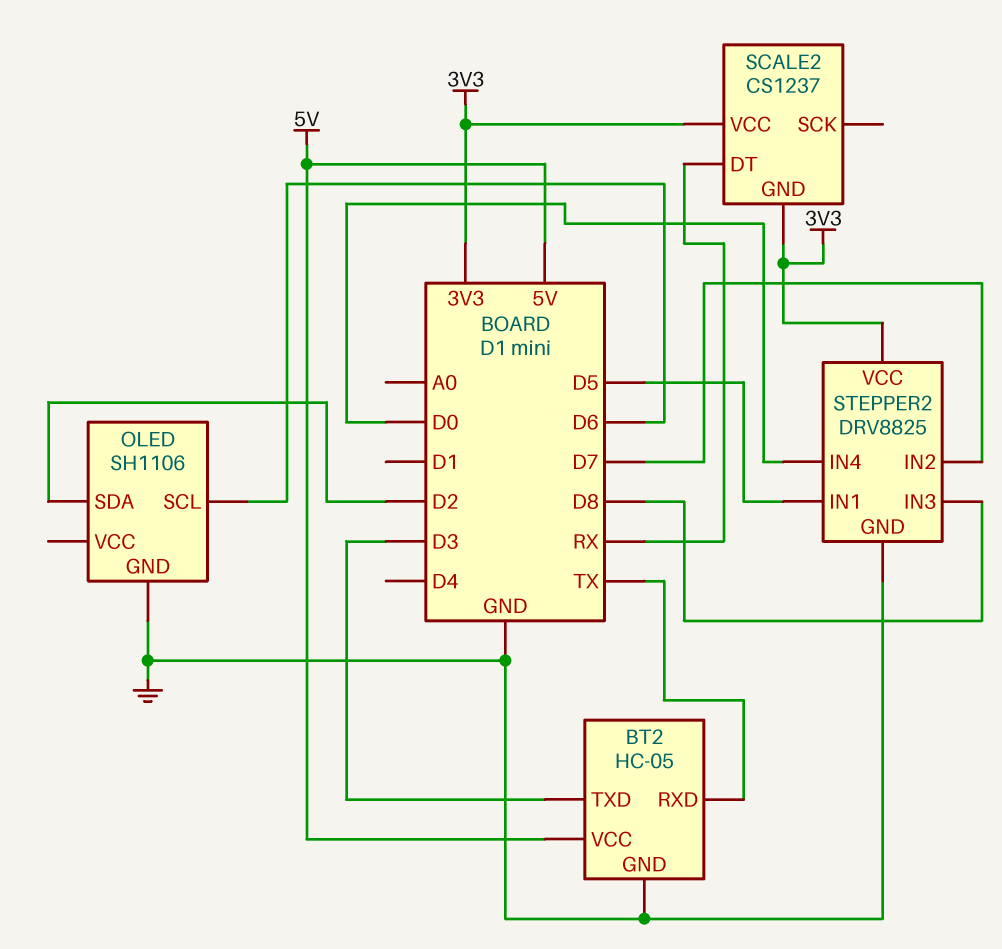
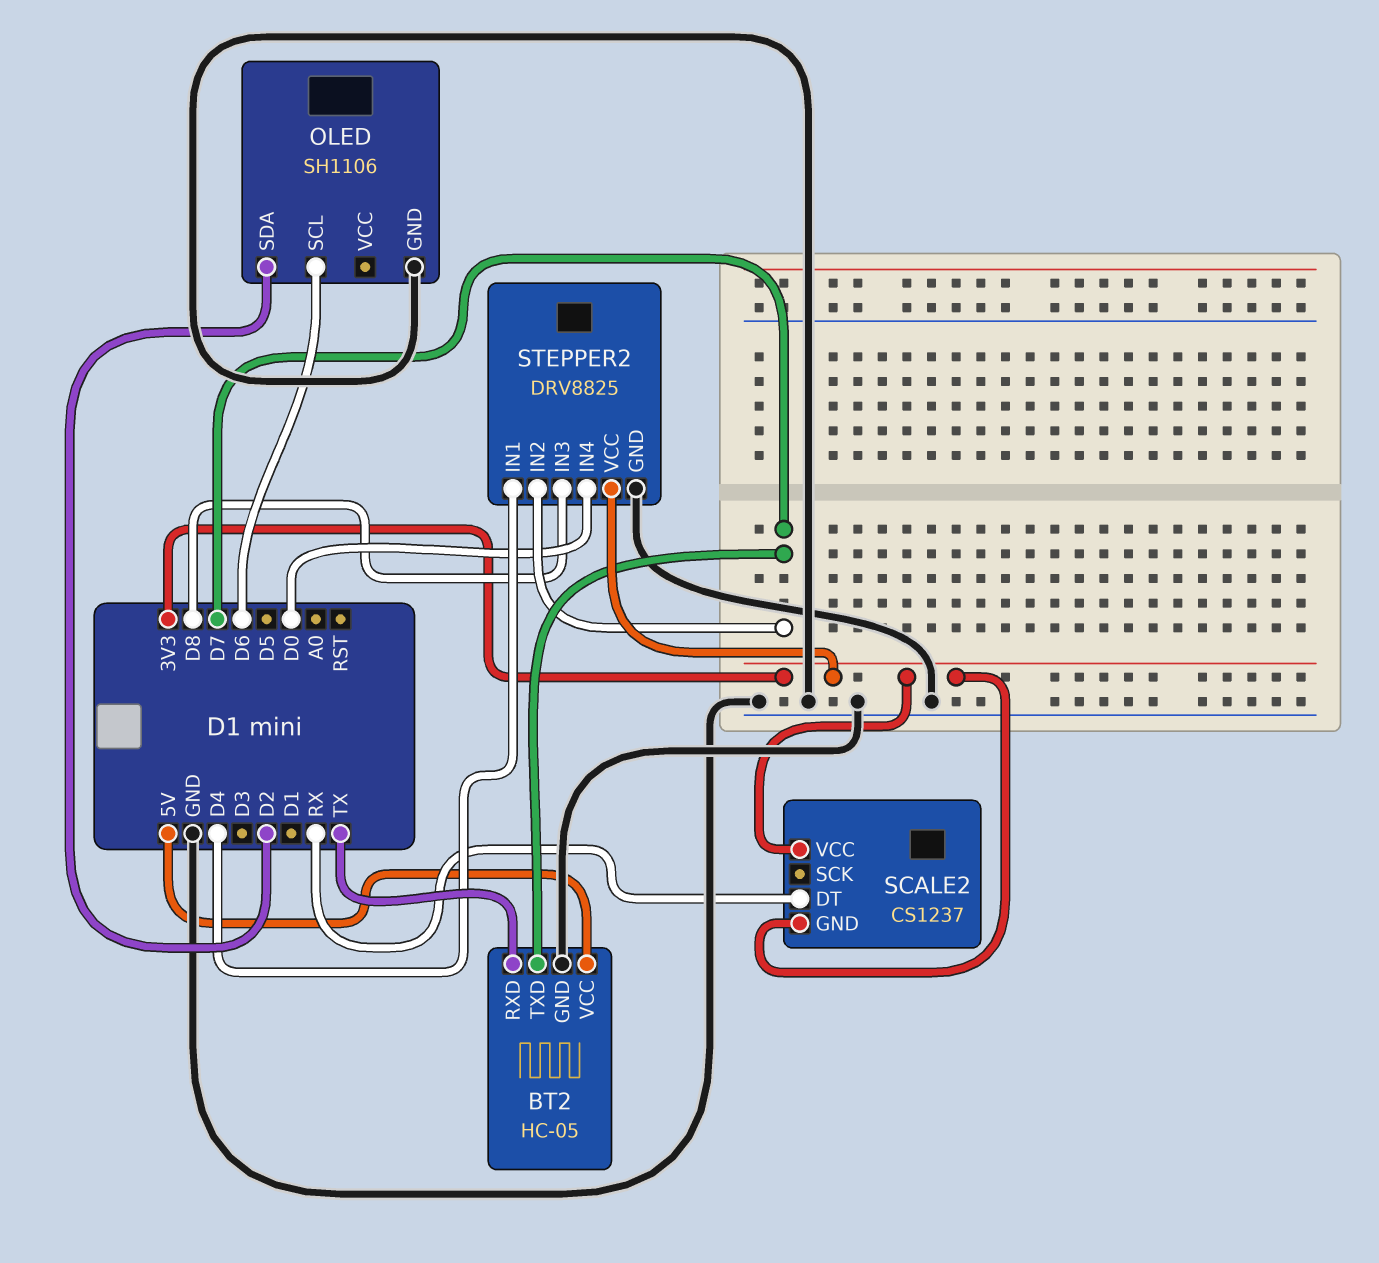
BT2 pin TXD: D3 -> D7
STEPPER2 pin IN1: D5 -> D4

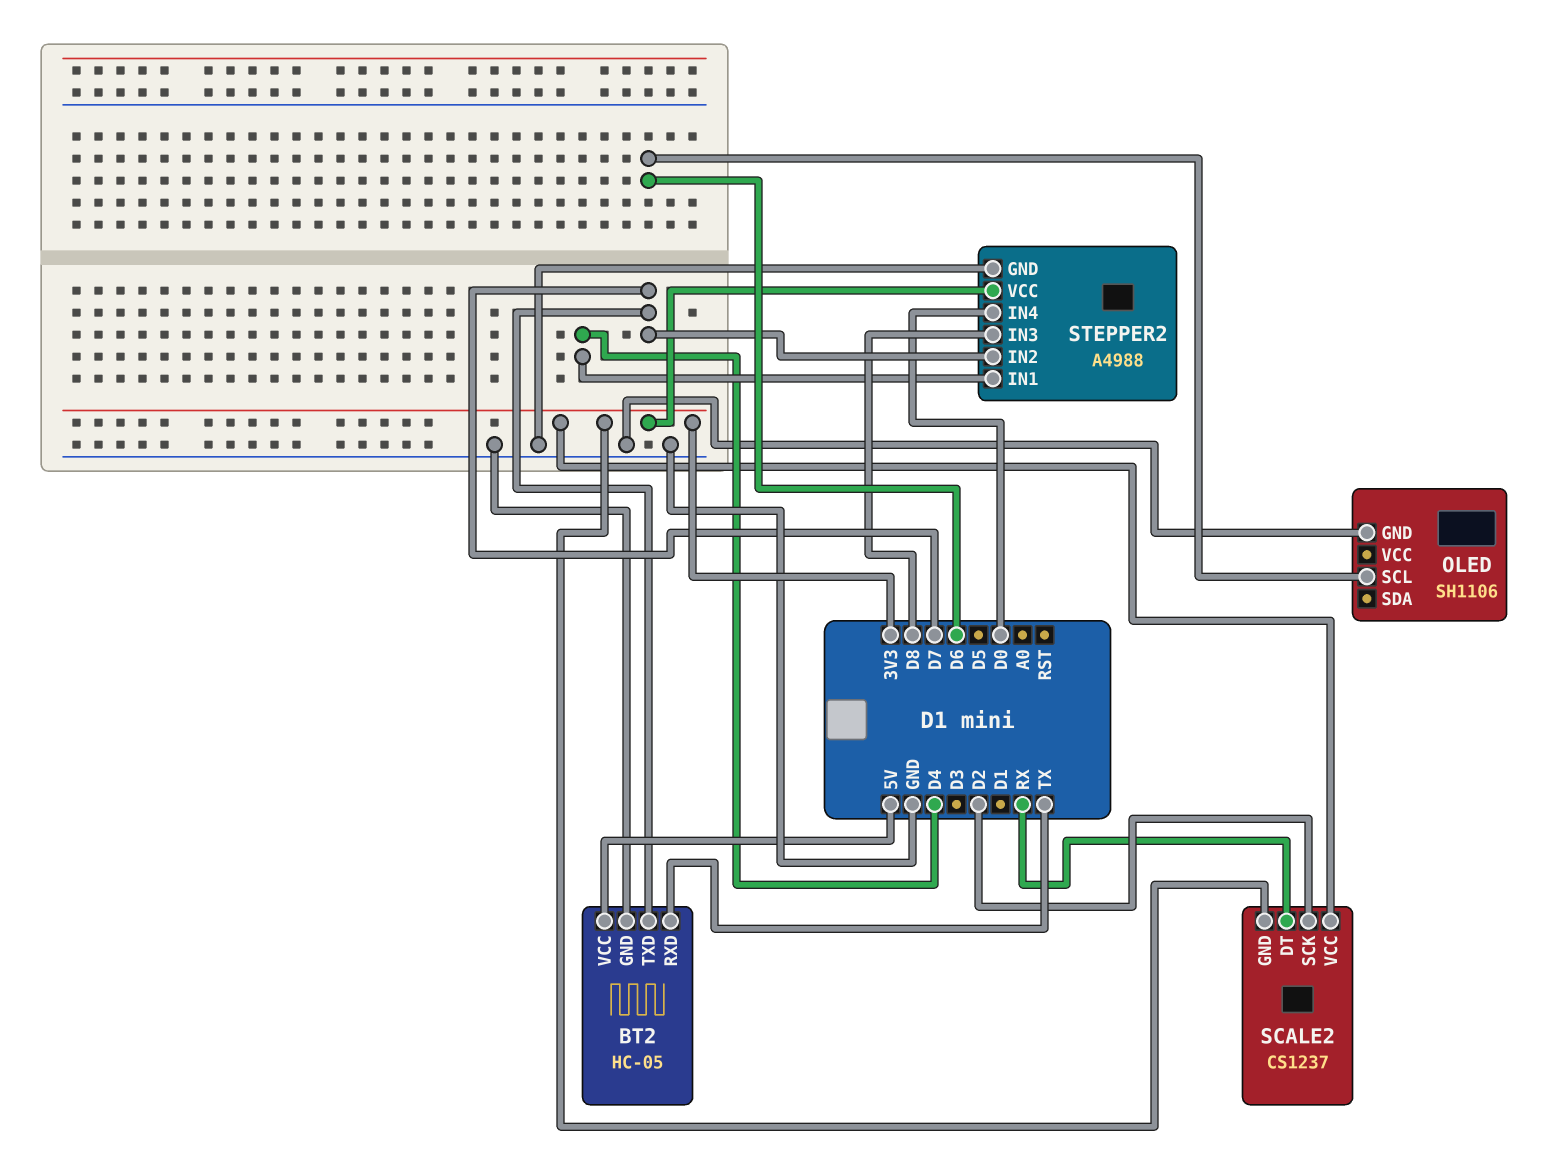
OLED pin SDA: D2 -> none
SCALE2 pin SCK: none -> D2
STEPPER2: DRV8825 -> A4988

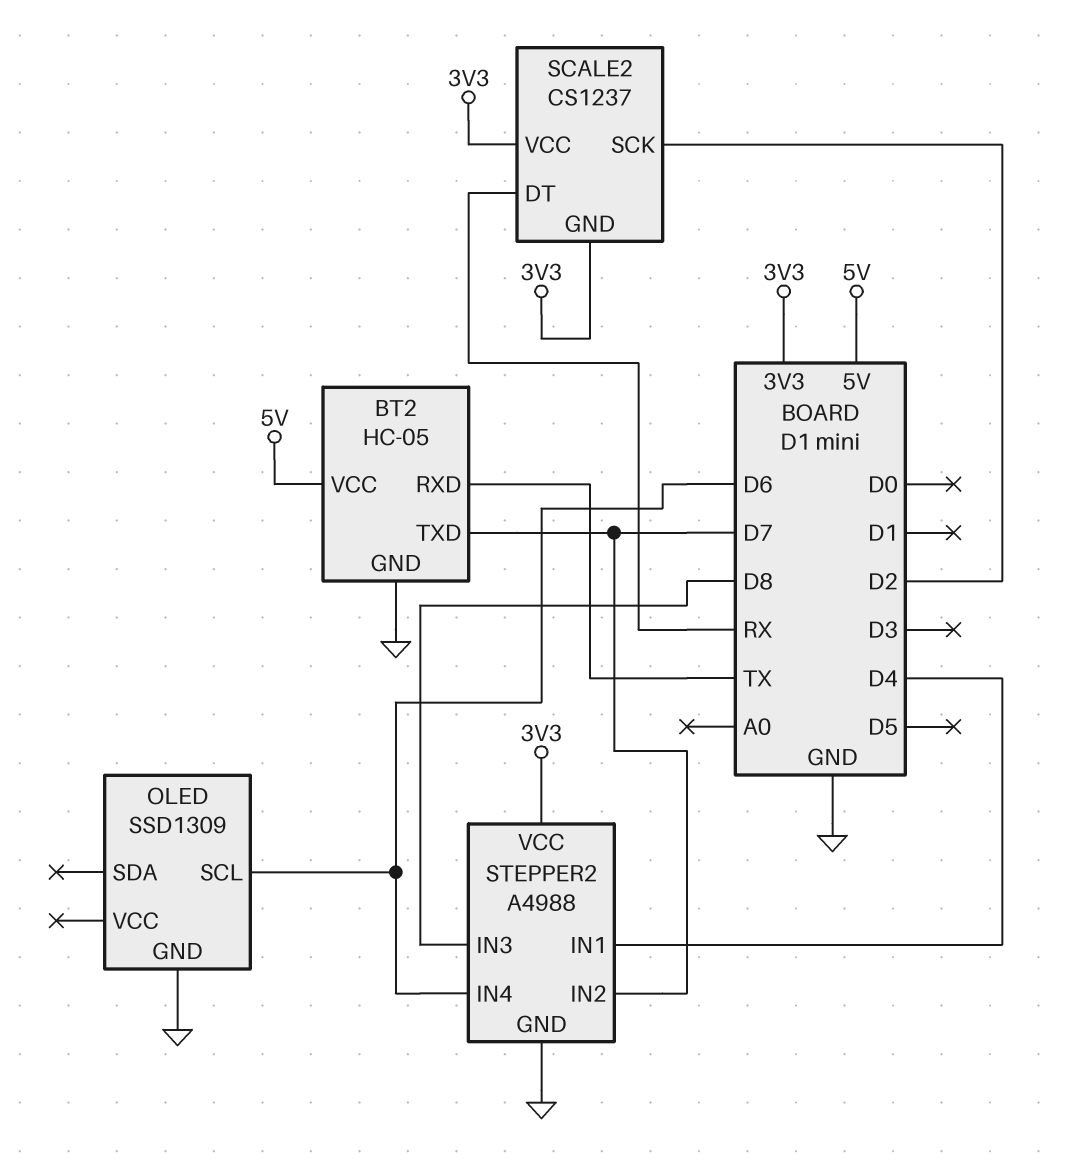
OLED: SH1106 -> SSD1309
STEPPER2 pin IN4: D0 -> D6

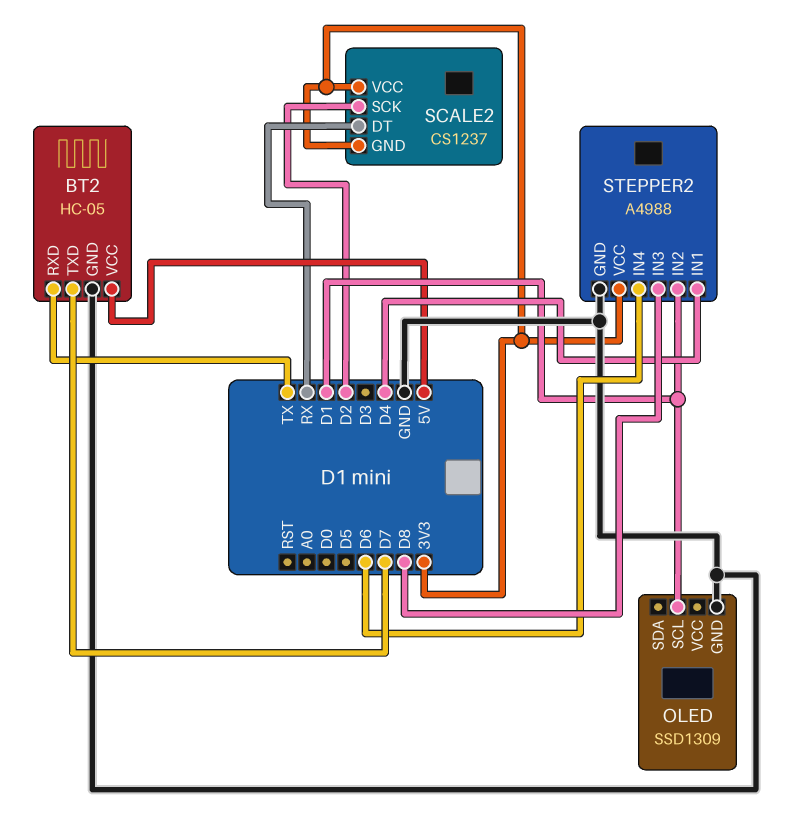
OLED pin SCL: D6 -> D1
STEPPER2 pin IN2: D7 -> D1

